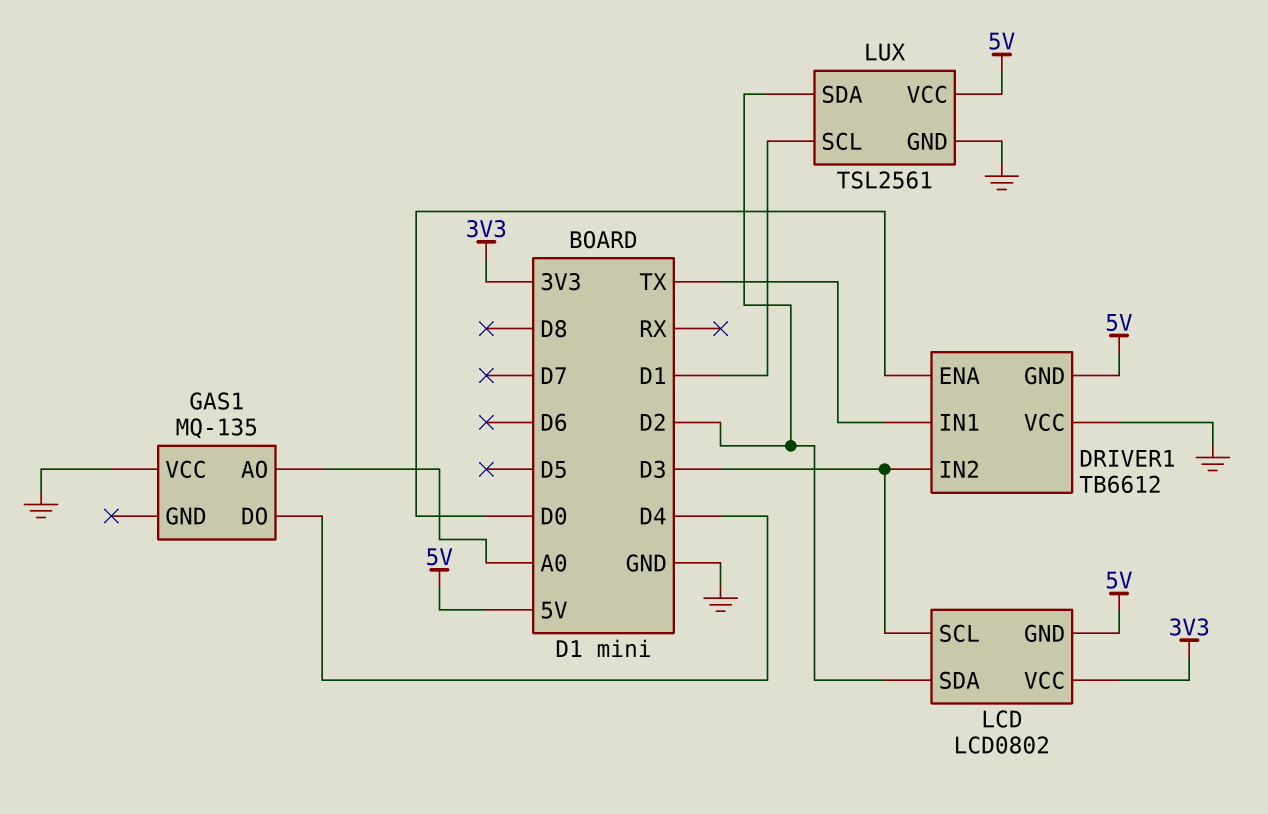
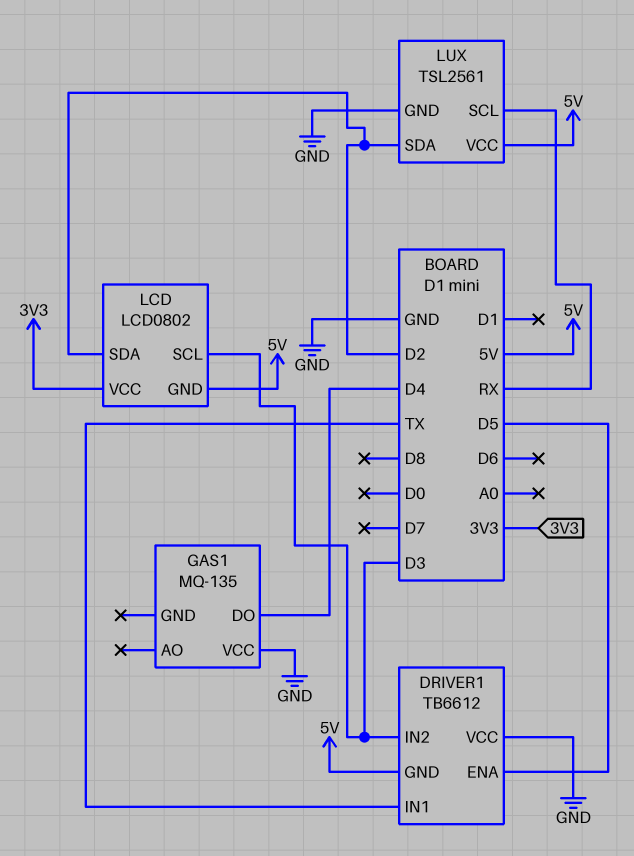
DRIVER1 pin ENA: D0 -> D5
GAS1 pin AO: A0 -> none
LUX pin SCL: D1 -> RX

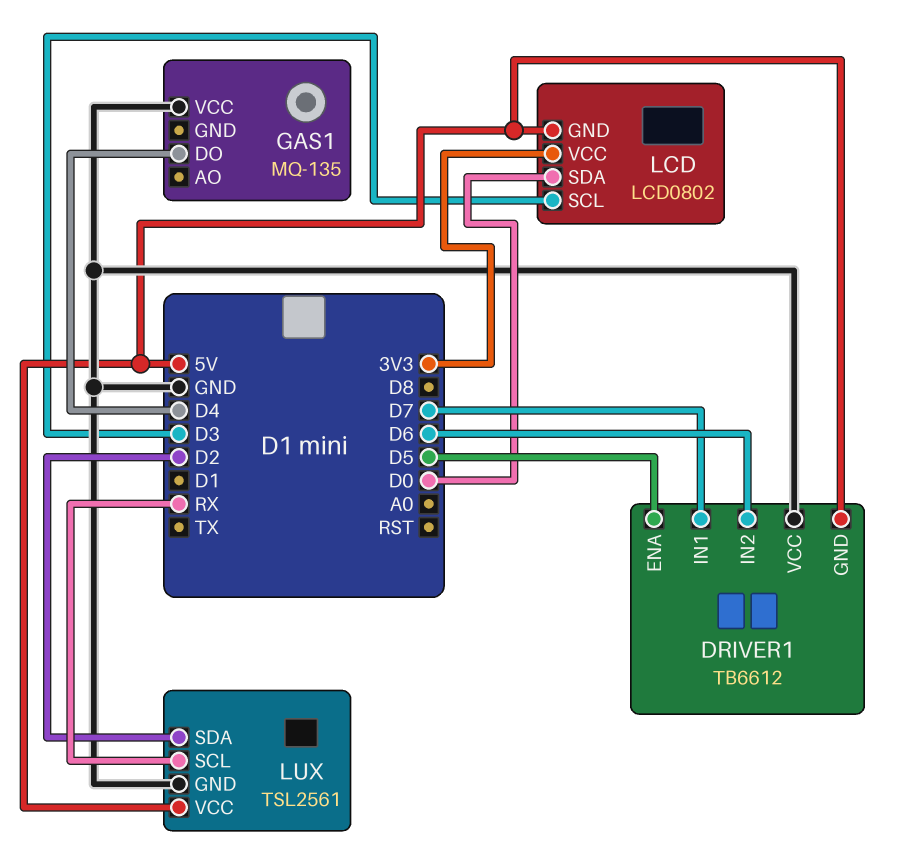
DRIVER1 pin IN1: TX -> D7
DRIVER1 pin IN2: D3 -> D6
LCD pin SDA: D2 -> D0

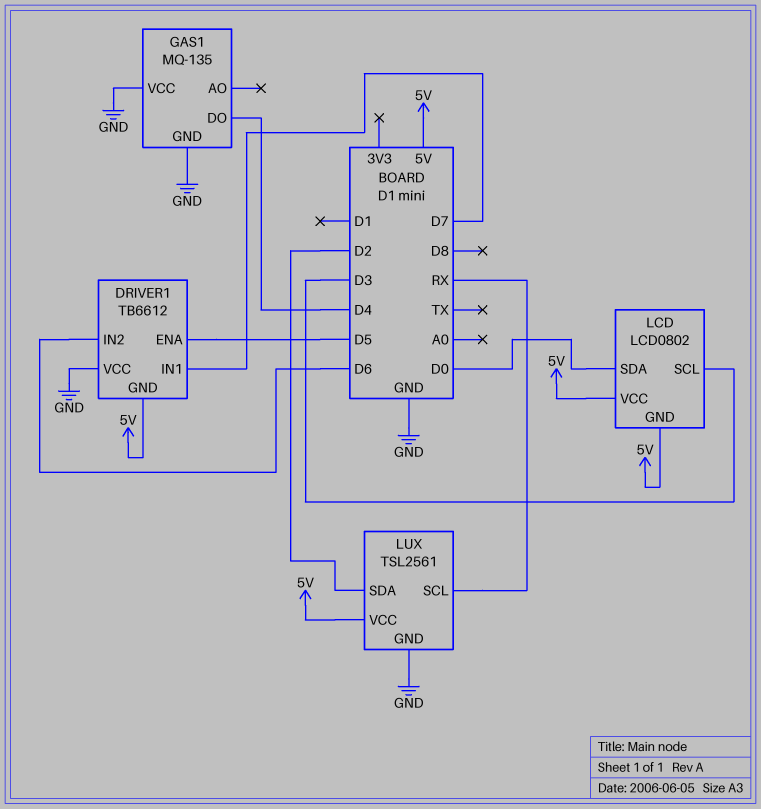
GAS1 pin GND: none -> GND
LCD pin VCC: 3V3 -> 5V

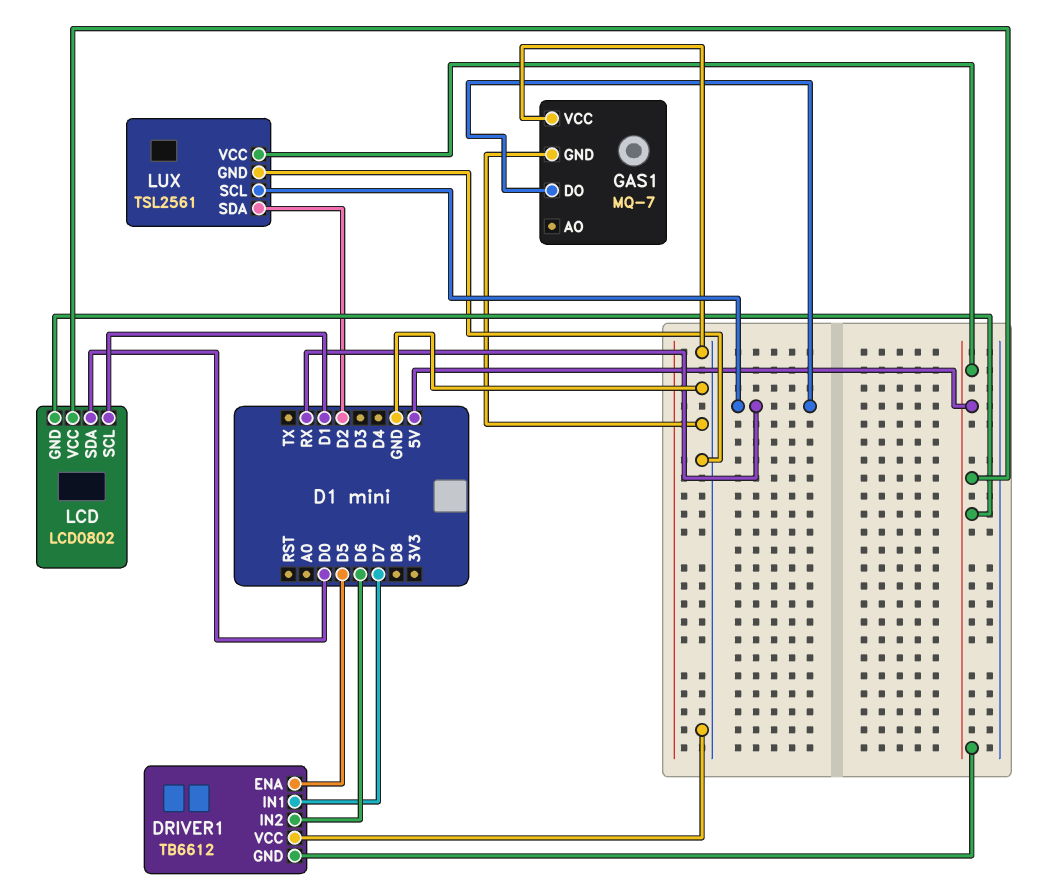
GAS1: MQ-135 -> MQ-7
GAS1 pin DO: D4 -> RX
LCD pin SCL: D3 -> D1

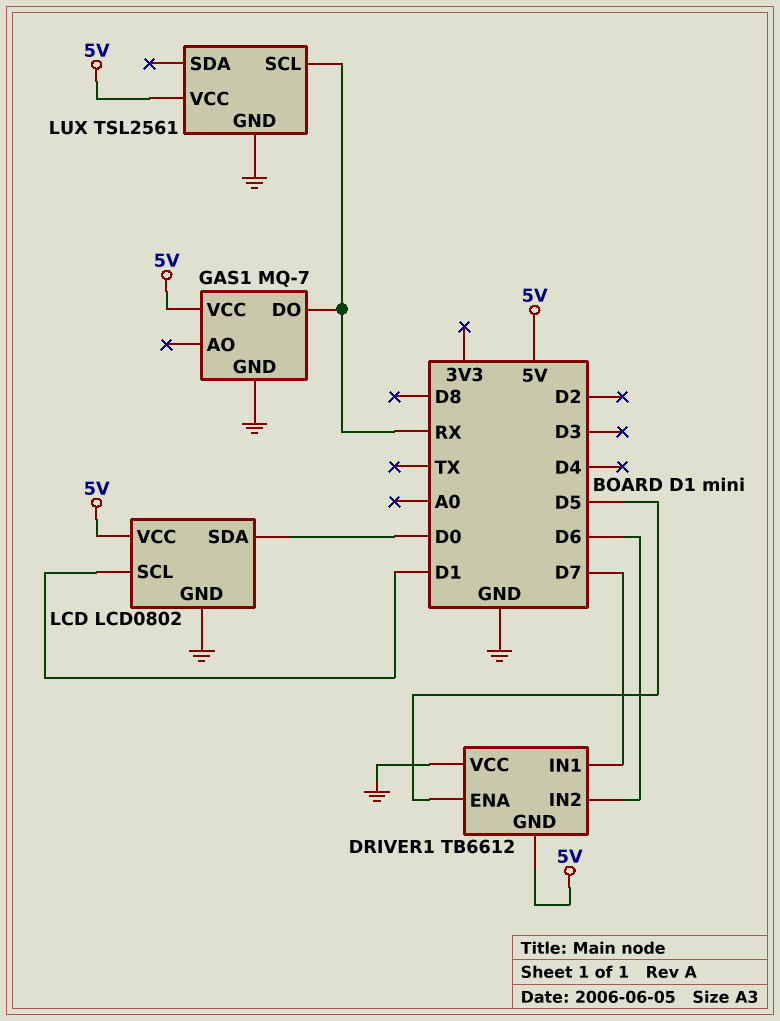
GAS1 pin VCC: GND -> 5V
LCD pin GND: 5V -> GND
LUX pin SDA: D2 -> none

